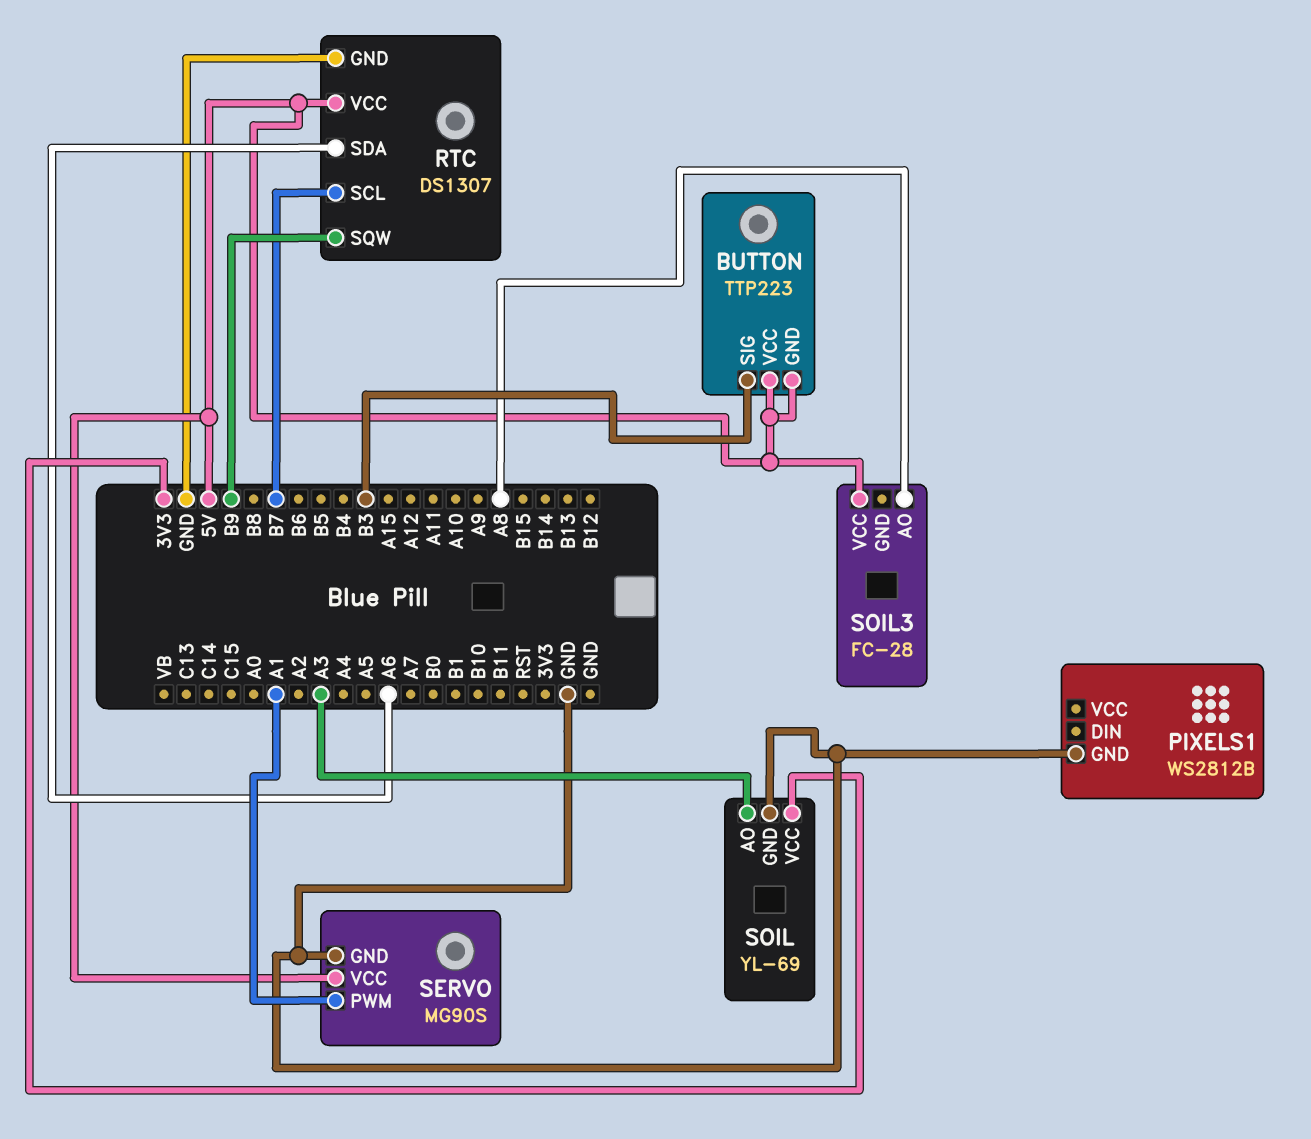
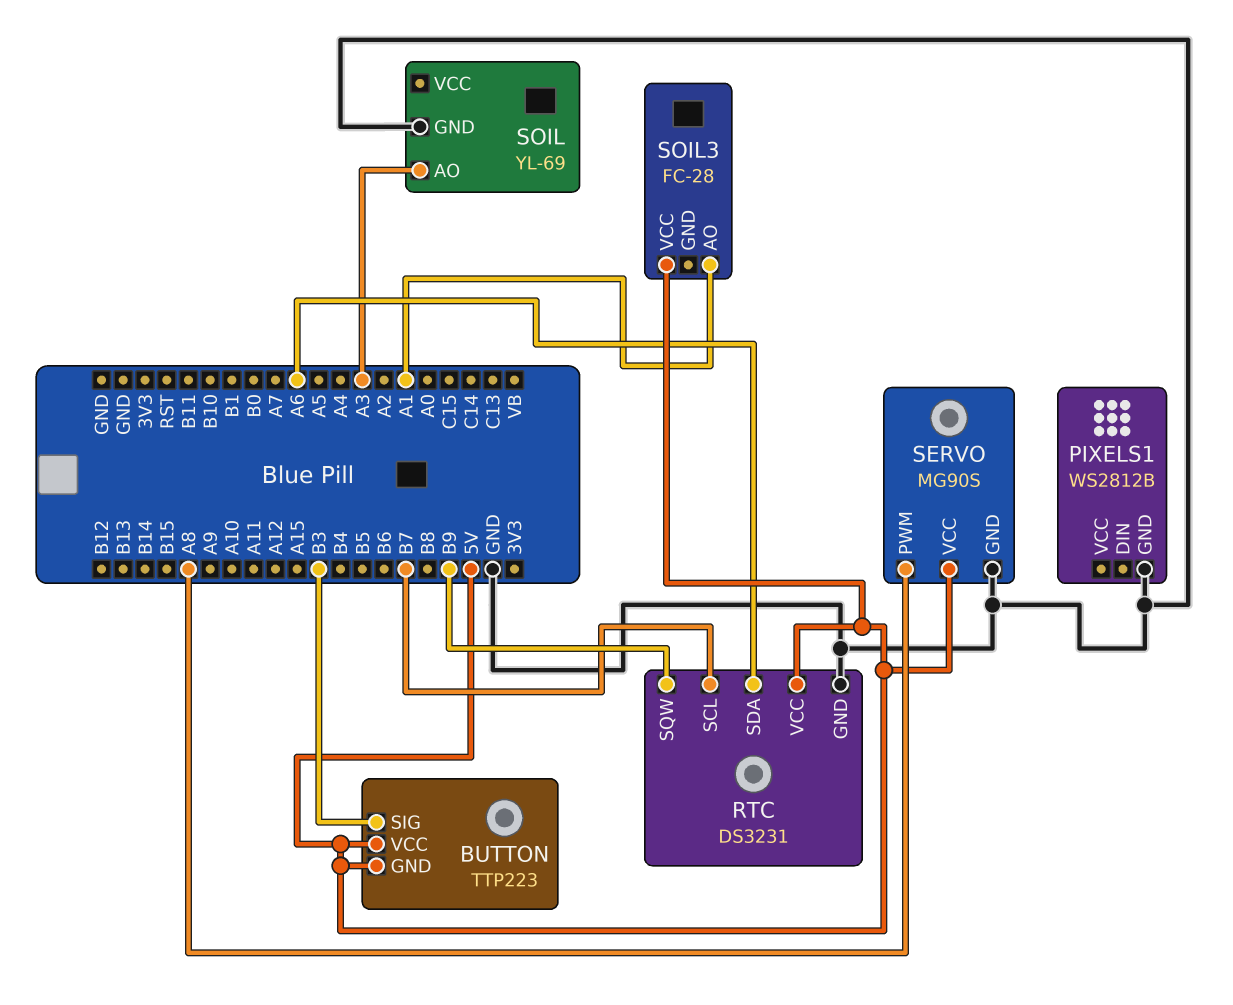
RTC: DS1307 -> DS3231
SERVO pin PWM: A1 -> A8
SOIL pin VCC: 3V3 -> none
SOIL3 pin AO: A8 -> A1

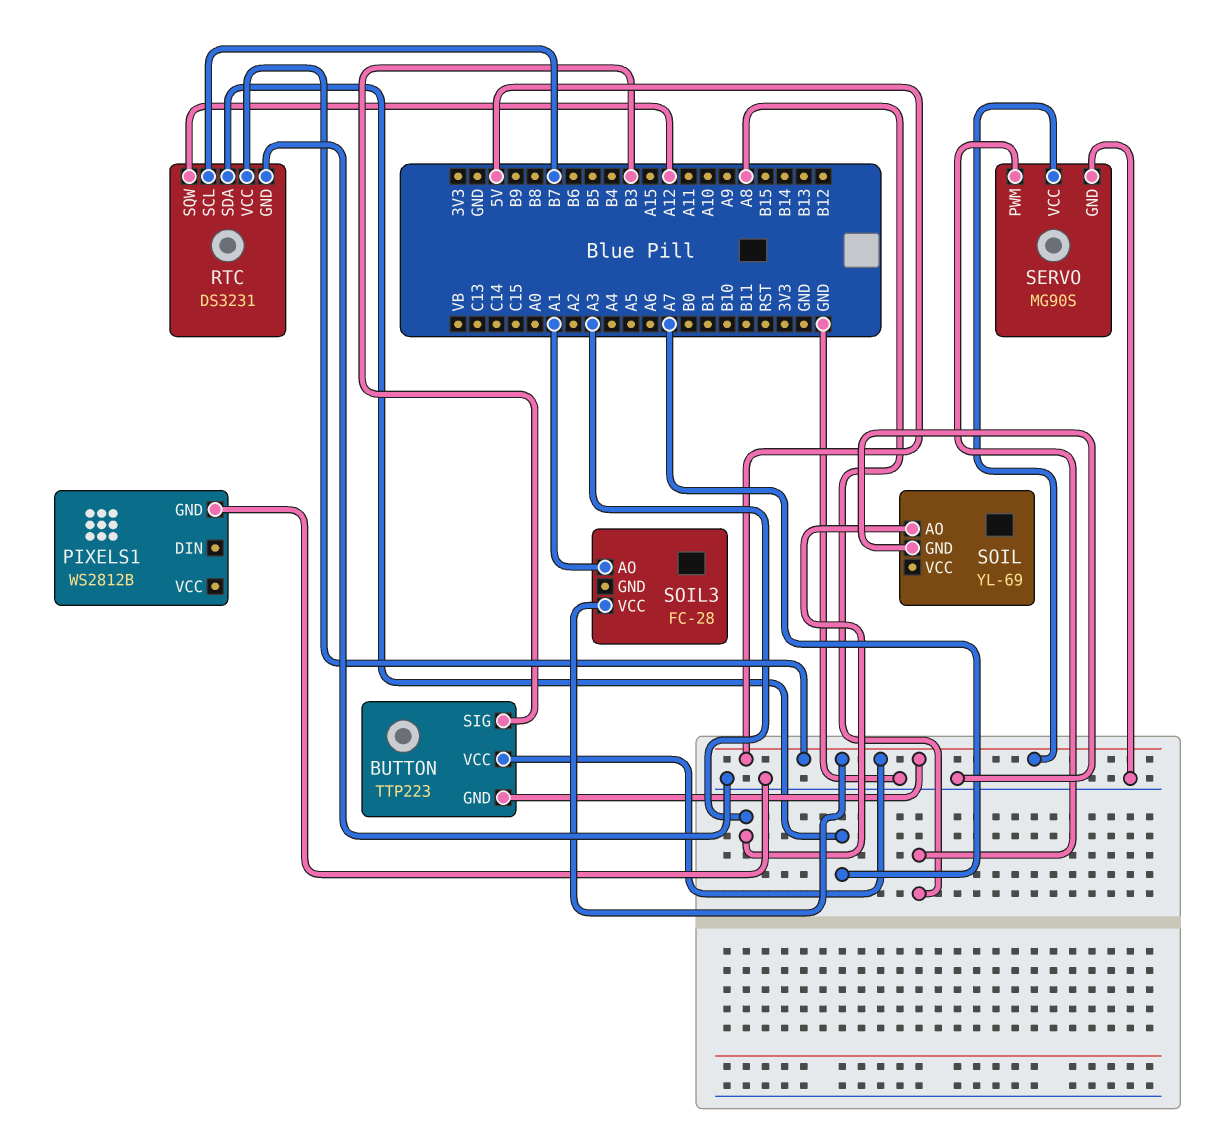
RTC pin SDA: A6 -> A7
RTC pin SQW: B9 -> A12

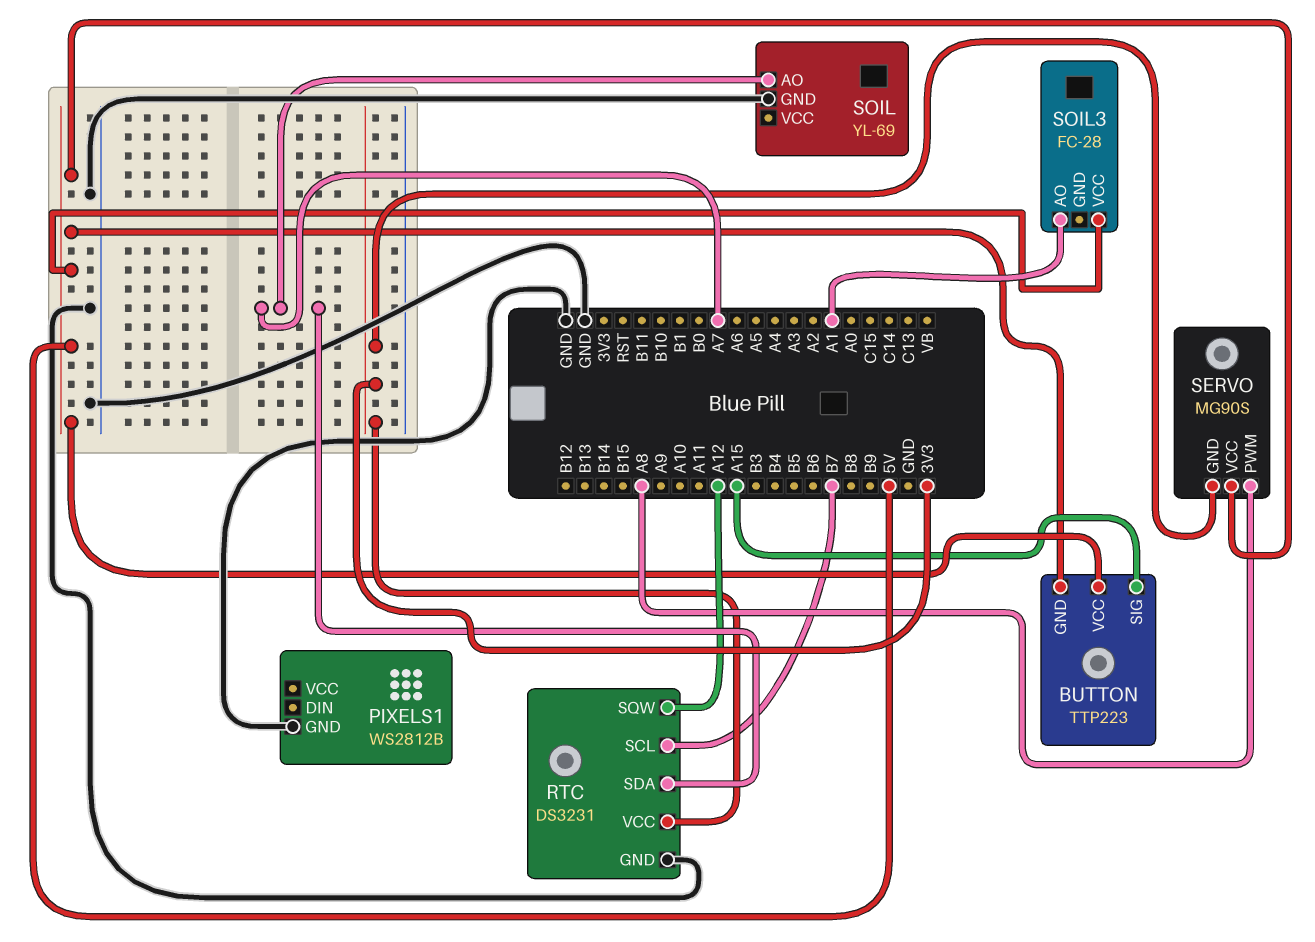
BUTTON pin SIG: B3 -> A15
RTC pin VCC: 5V -> 3V3
SERVO pin GND: GND -> 3V3
SOIL pin AO: A3 -> A7

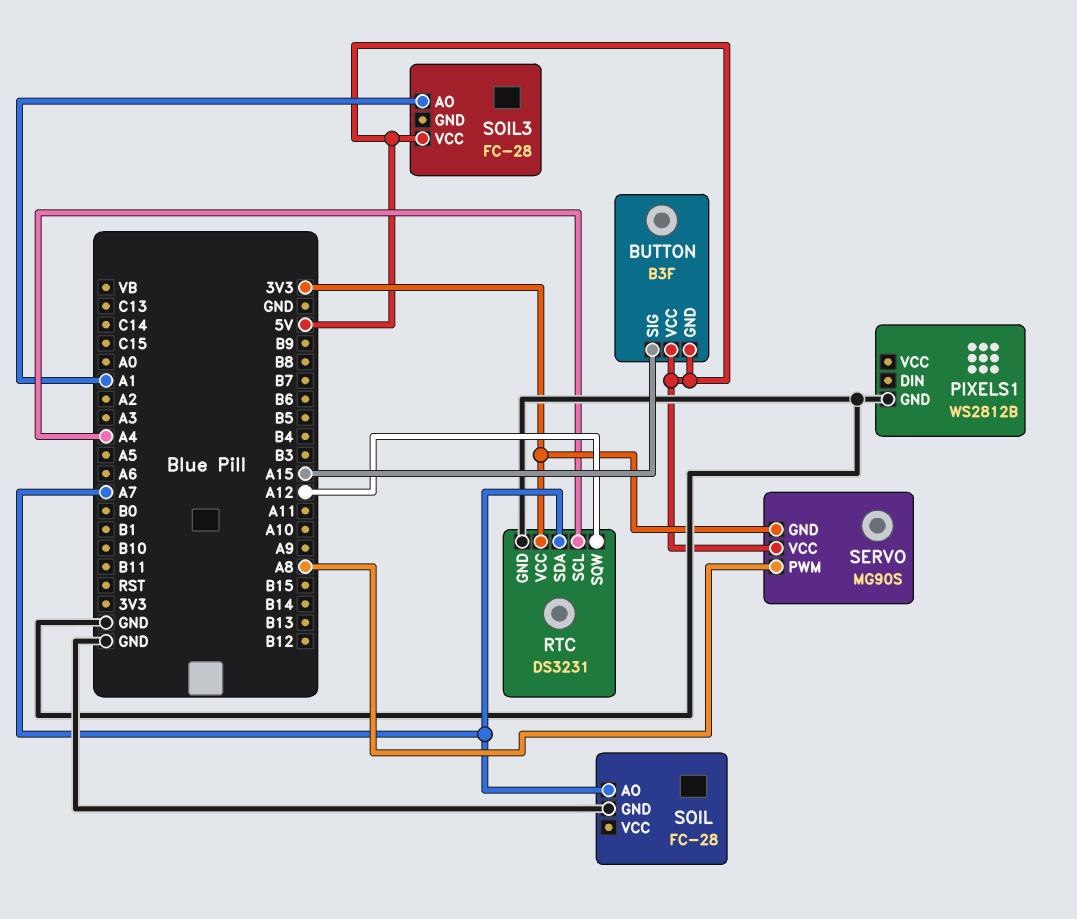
BUTTON: TTP223 -> B3F
RTC pin SCL: B7 -> A4
SOIL: YL-69 -> FC-28

